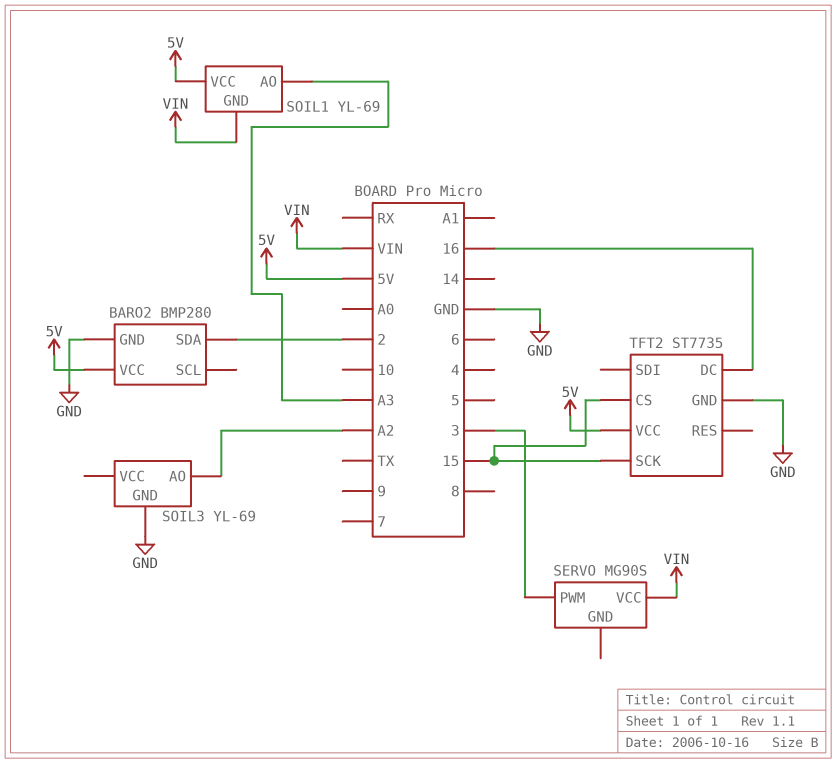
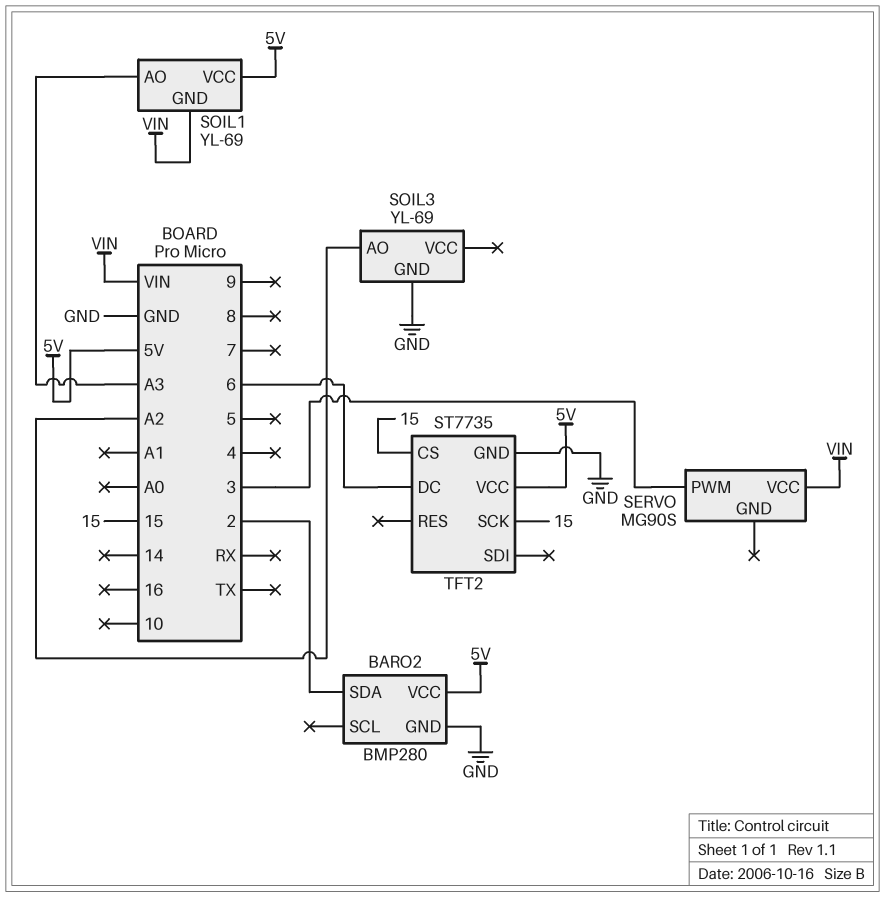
TFT2 pin DC: 16 -> 6

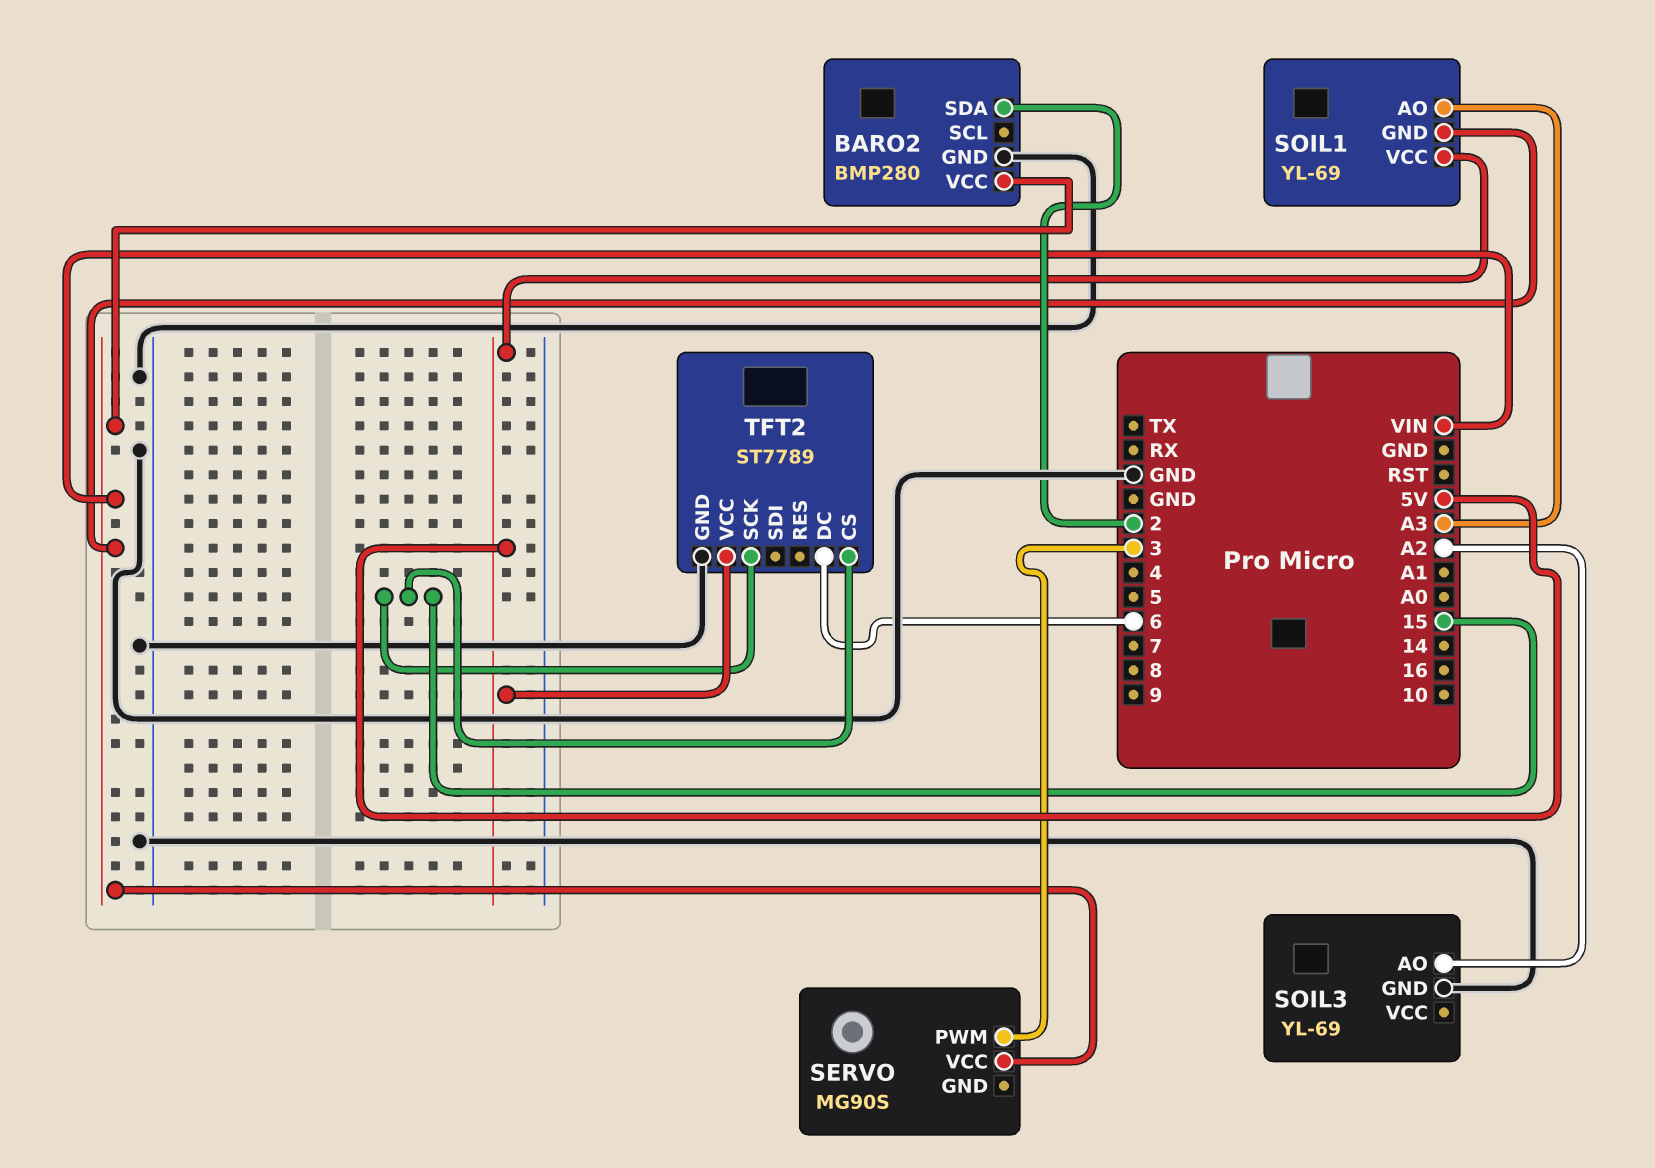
BARO2 pin VCC: 5V -> VIN
TFT2: ST7735 -> ST7789

